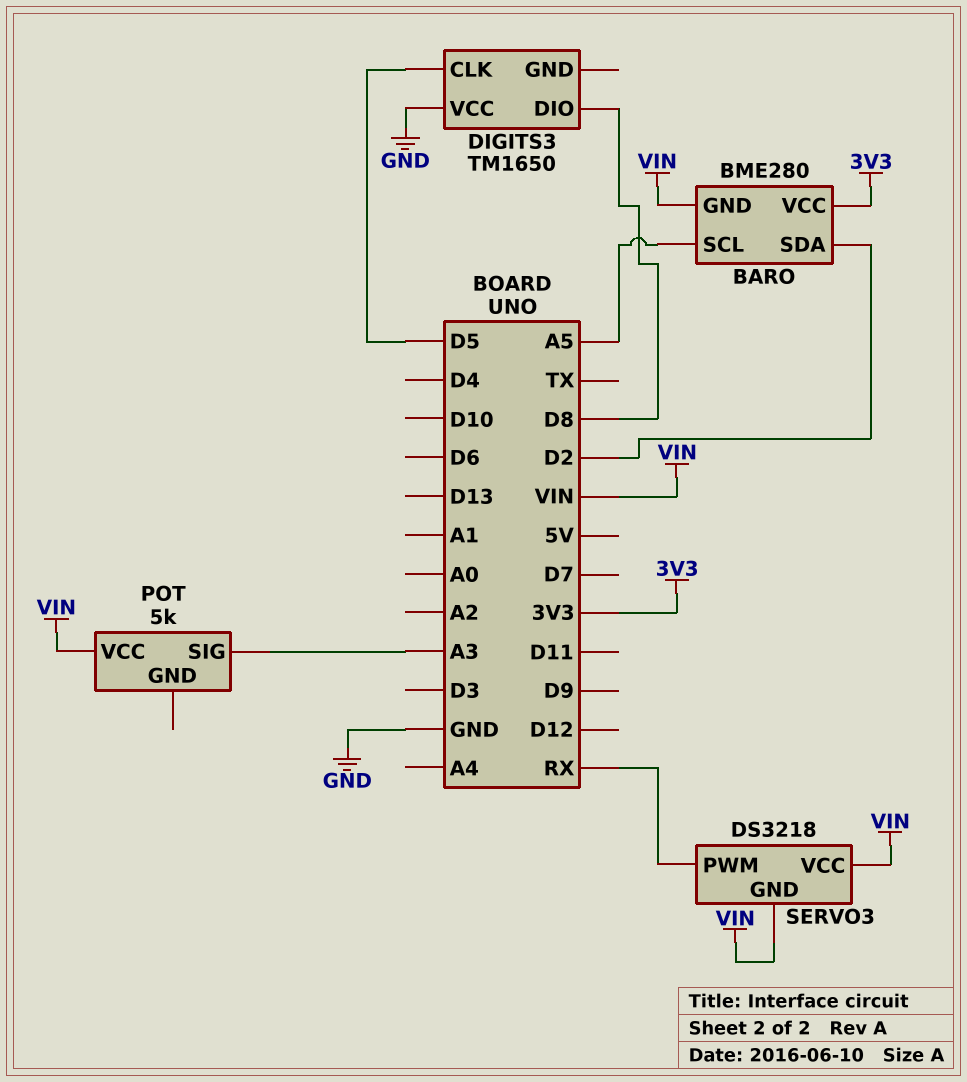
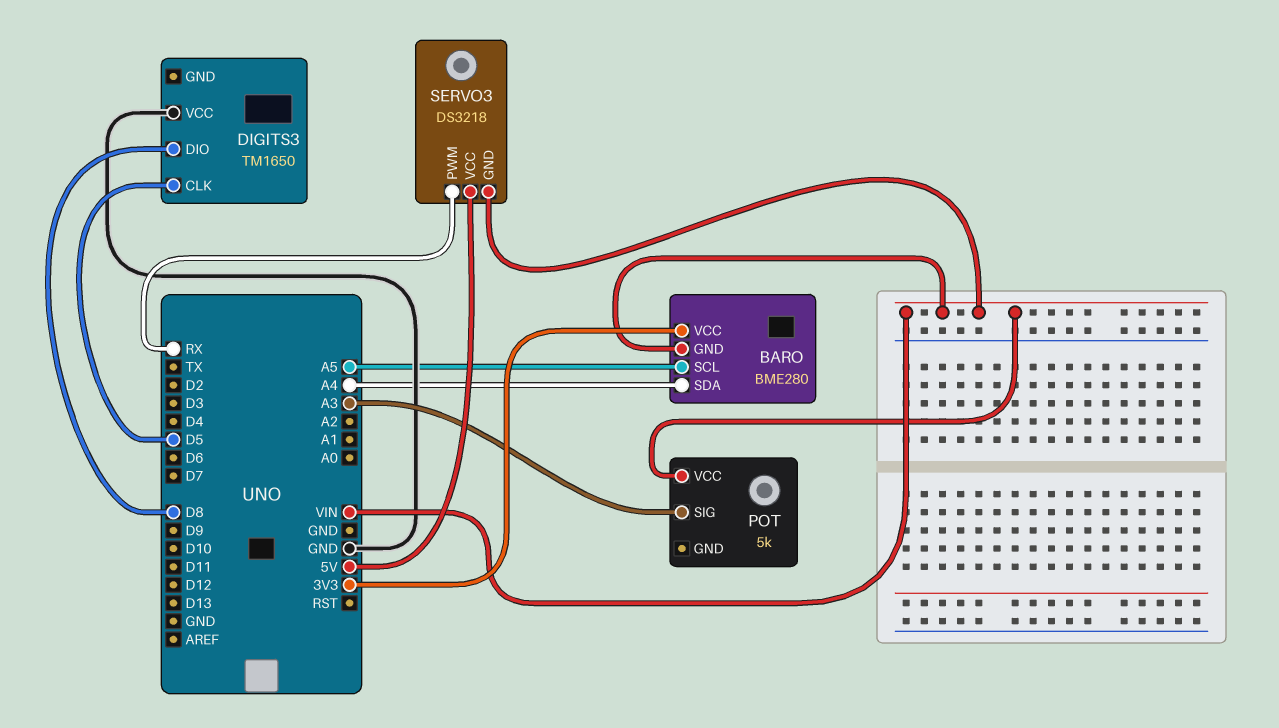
BARO pin SDA: D2 -> A4
SERVO3 pin VCC: VIN -> 5V

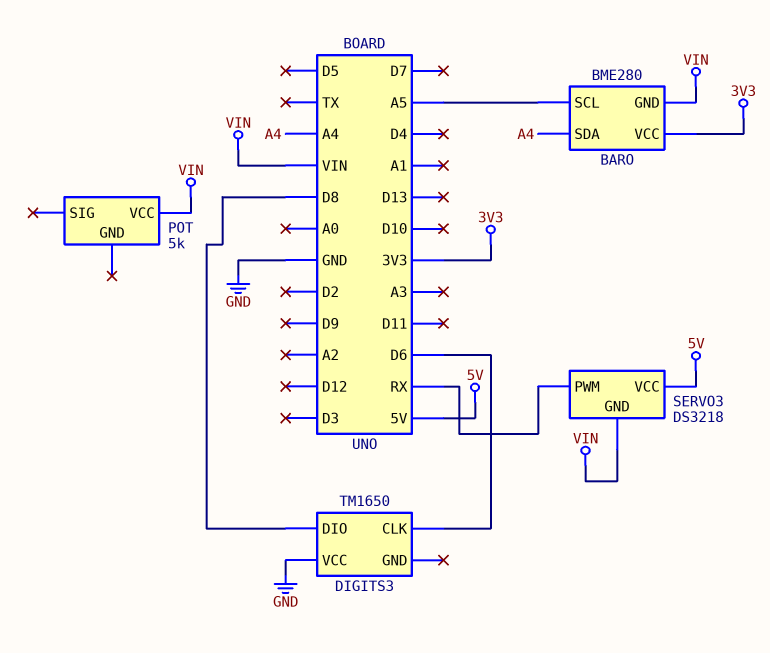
DIGITS3 pin CLK: D5 -> D6
POT pin SIG: A3 -> none

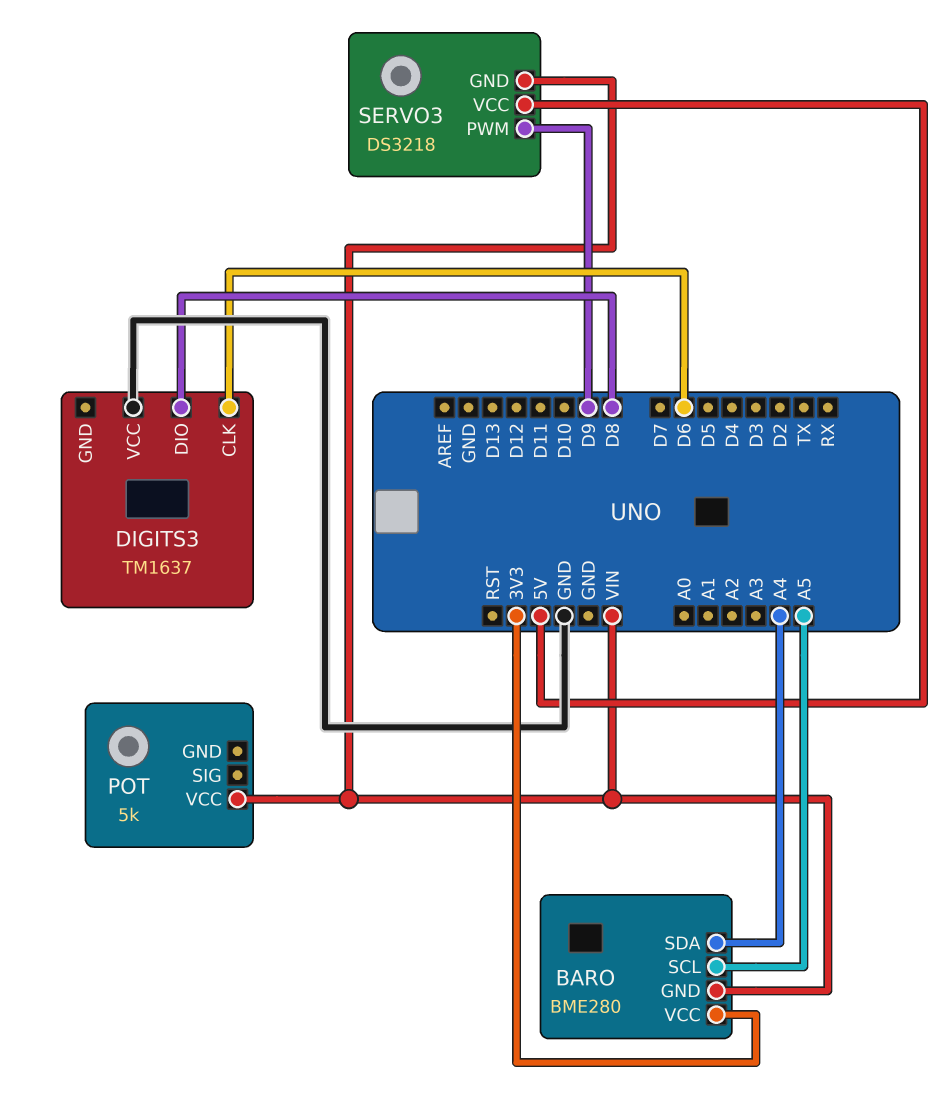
DIGITS3: TM1650 -> TM1637
SERVO3 pin PWM: RX -> D9

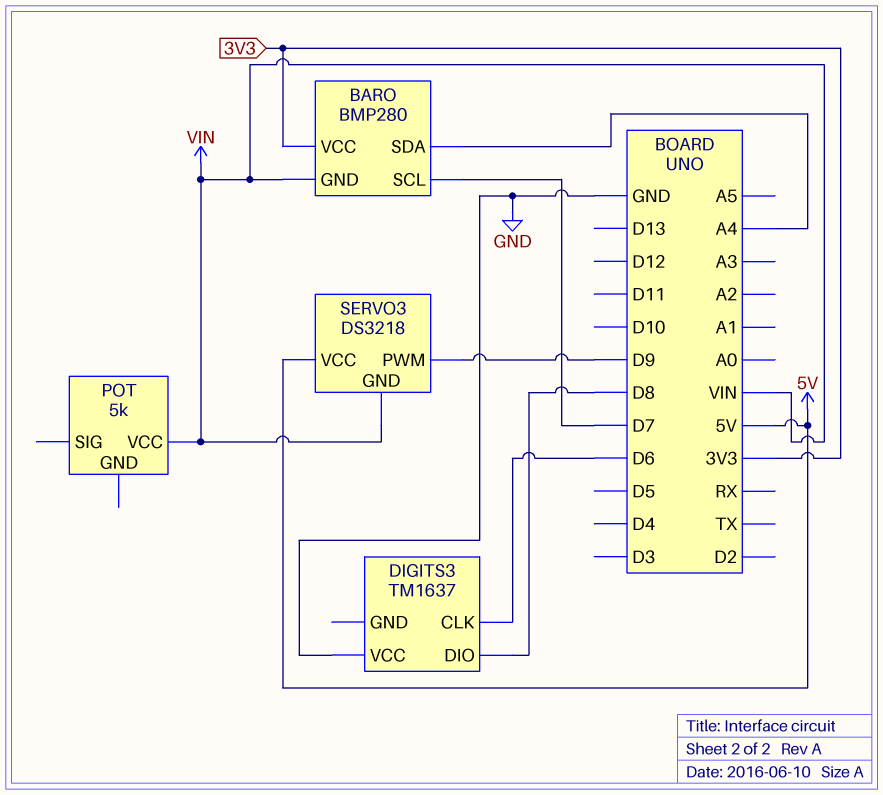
BARO: BME280 -> BMP280
BARO pin SCL: A5 -> D7

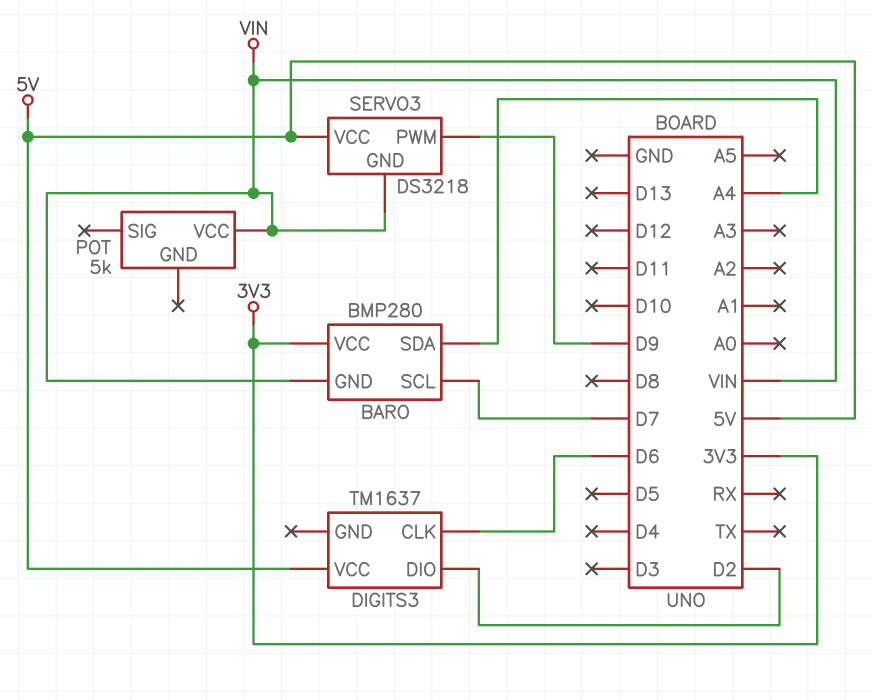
DIGITS3 pin DIO: D8 -> D2
DIGITS3 pin VCC: GND -> 5V

